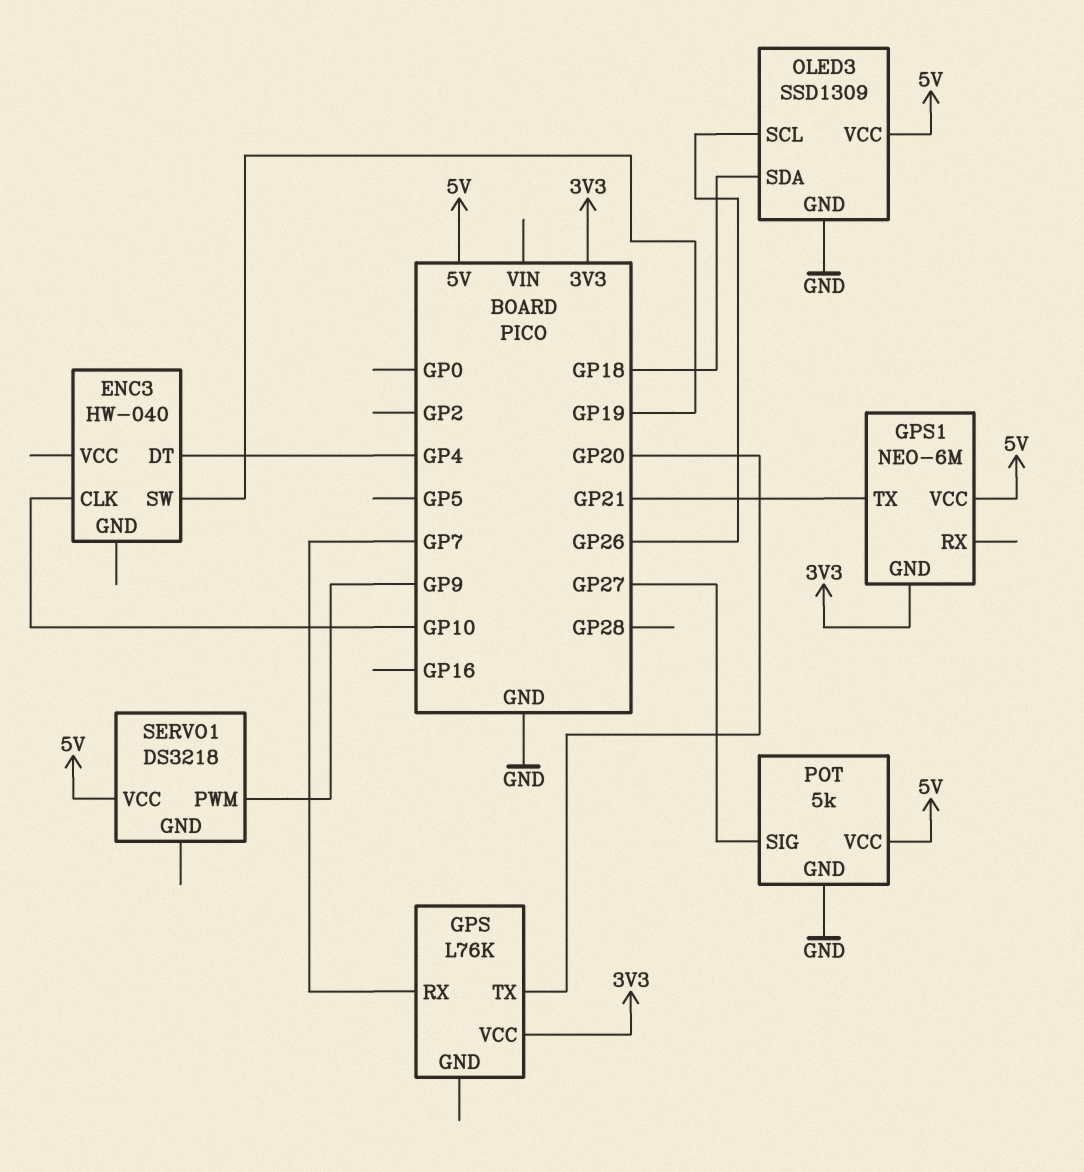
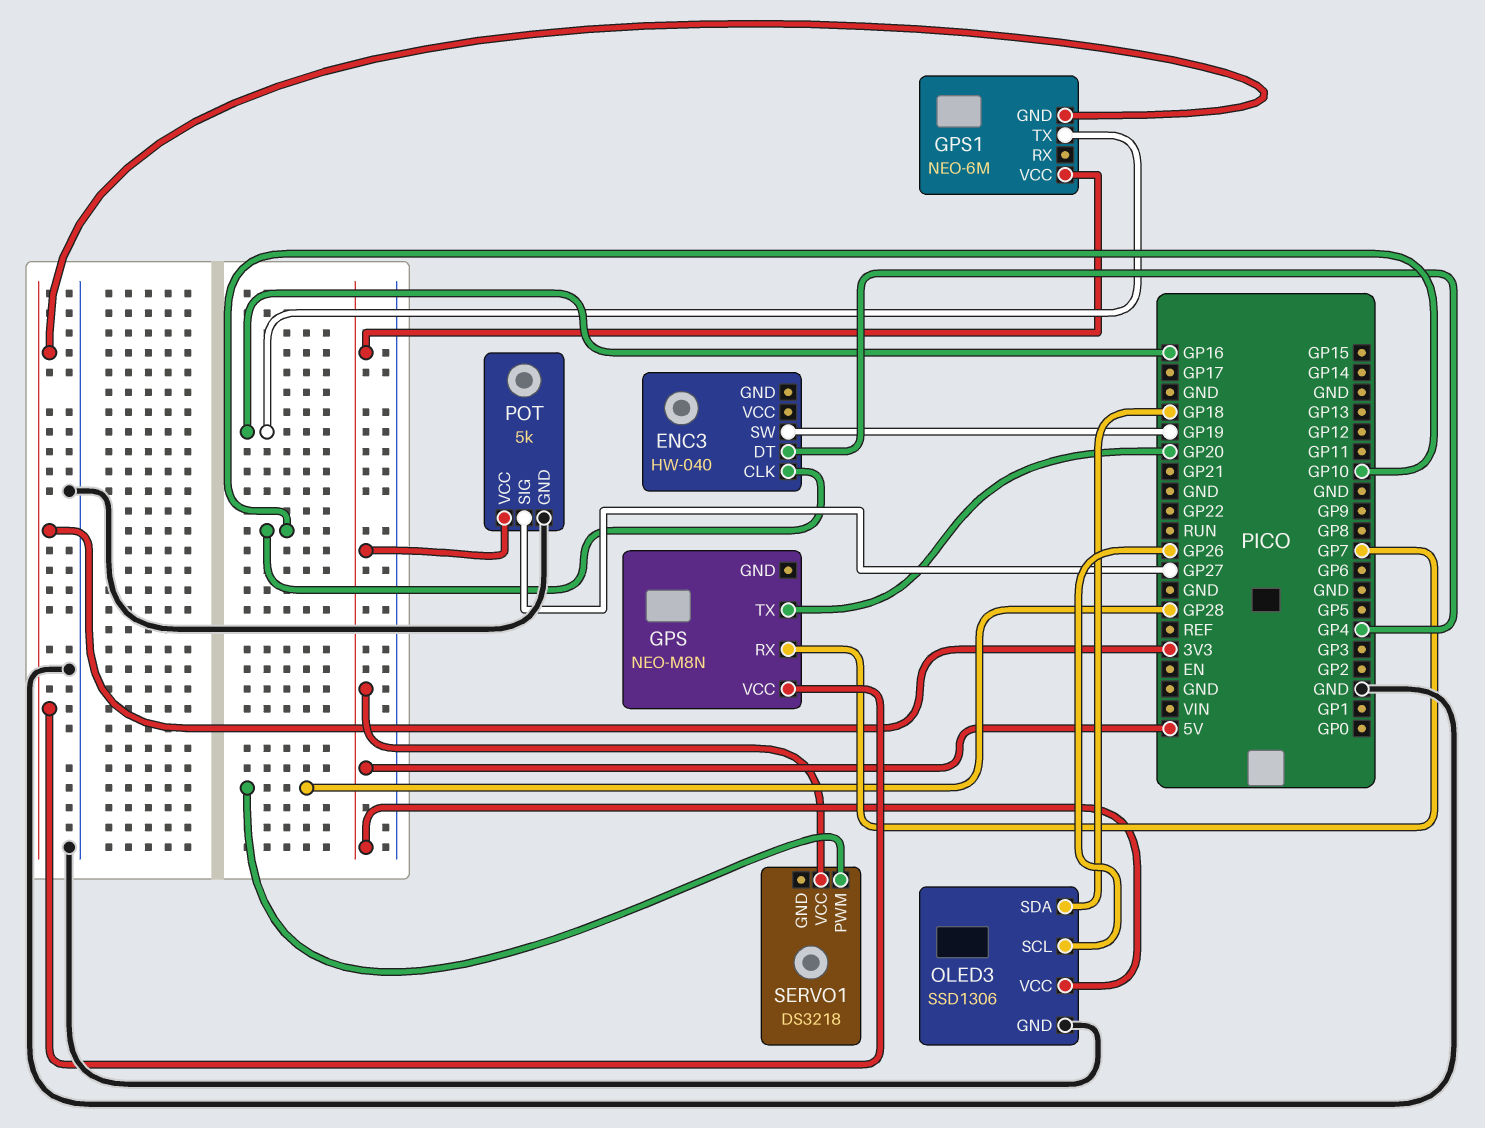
GPS: L76K -> NEO-M8N
GPS1 pin TX: GP21 -> GP16
OLED3: SSD1309 -> SSD1306
SERVO1 pin PWM: GP9 -> GP28

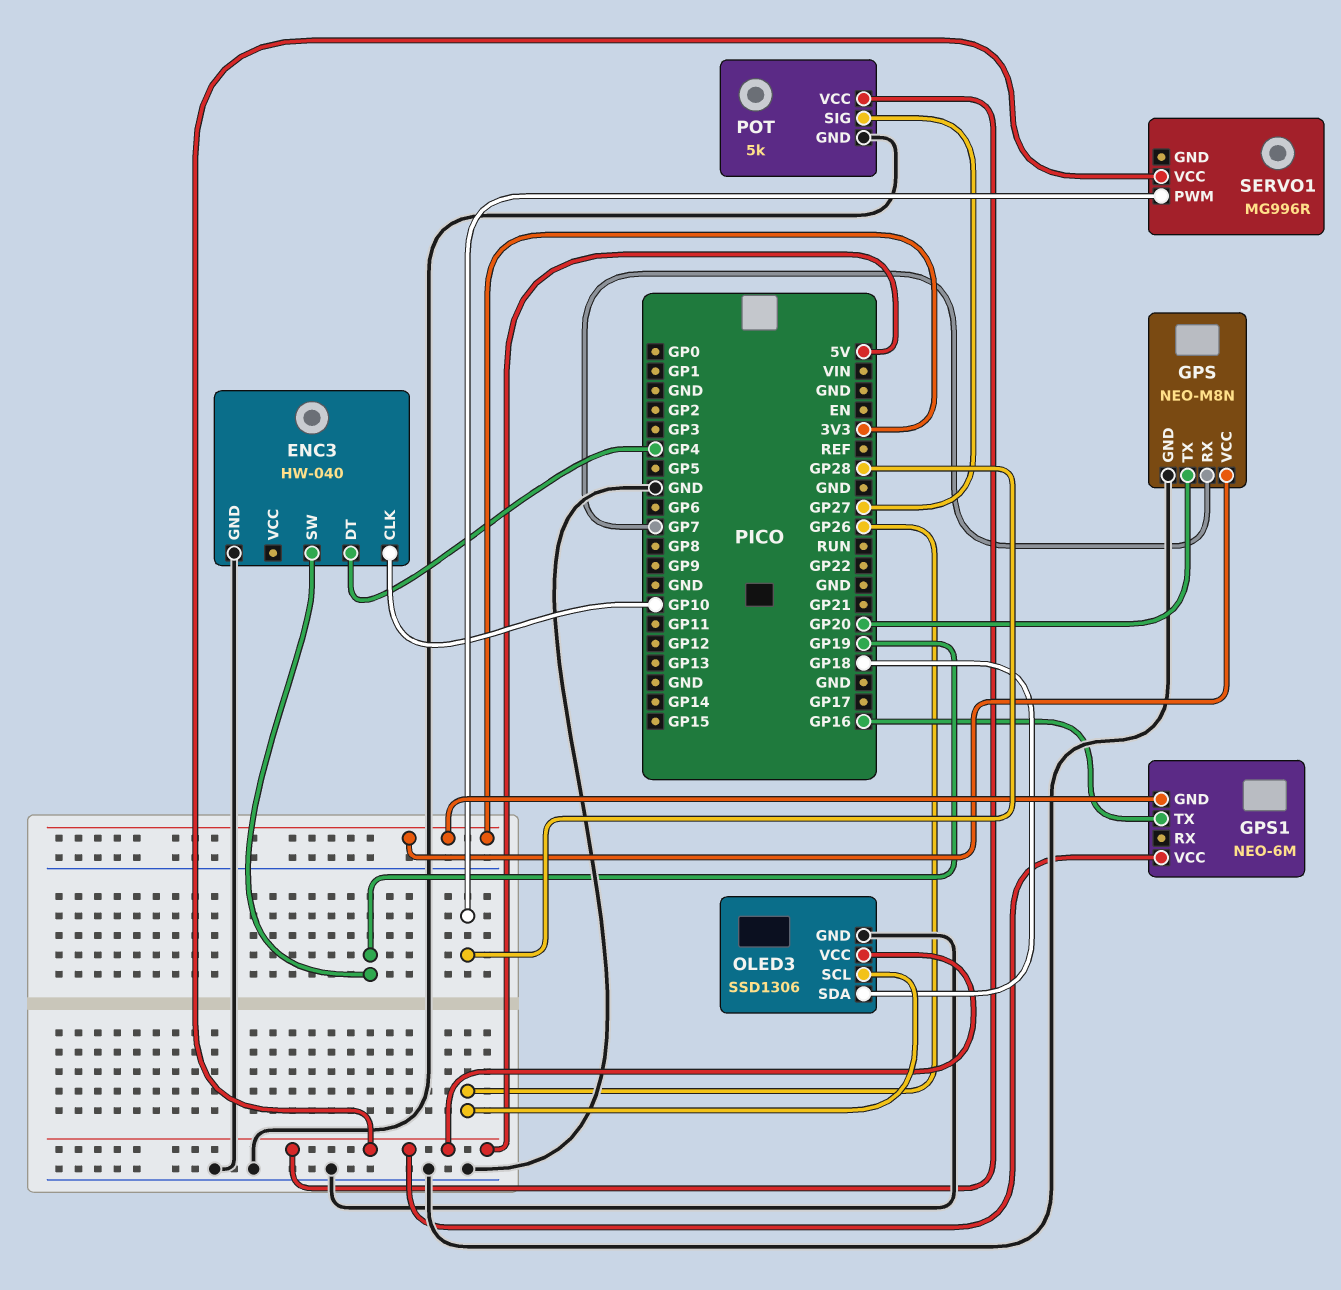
ENC3 pin GND: none -> GND
GPS pin GND: none -> GND
SERVO1: DS3218 -> MG996R

